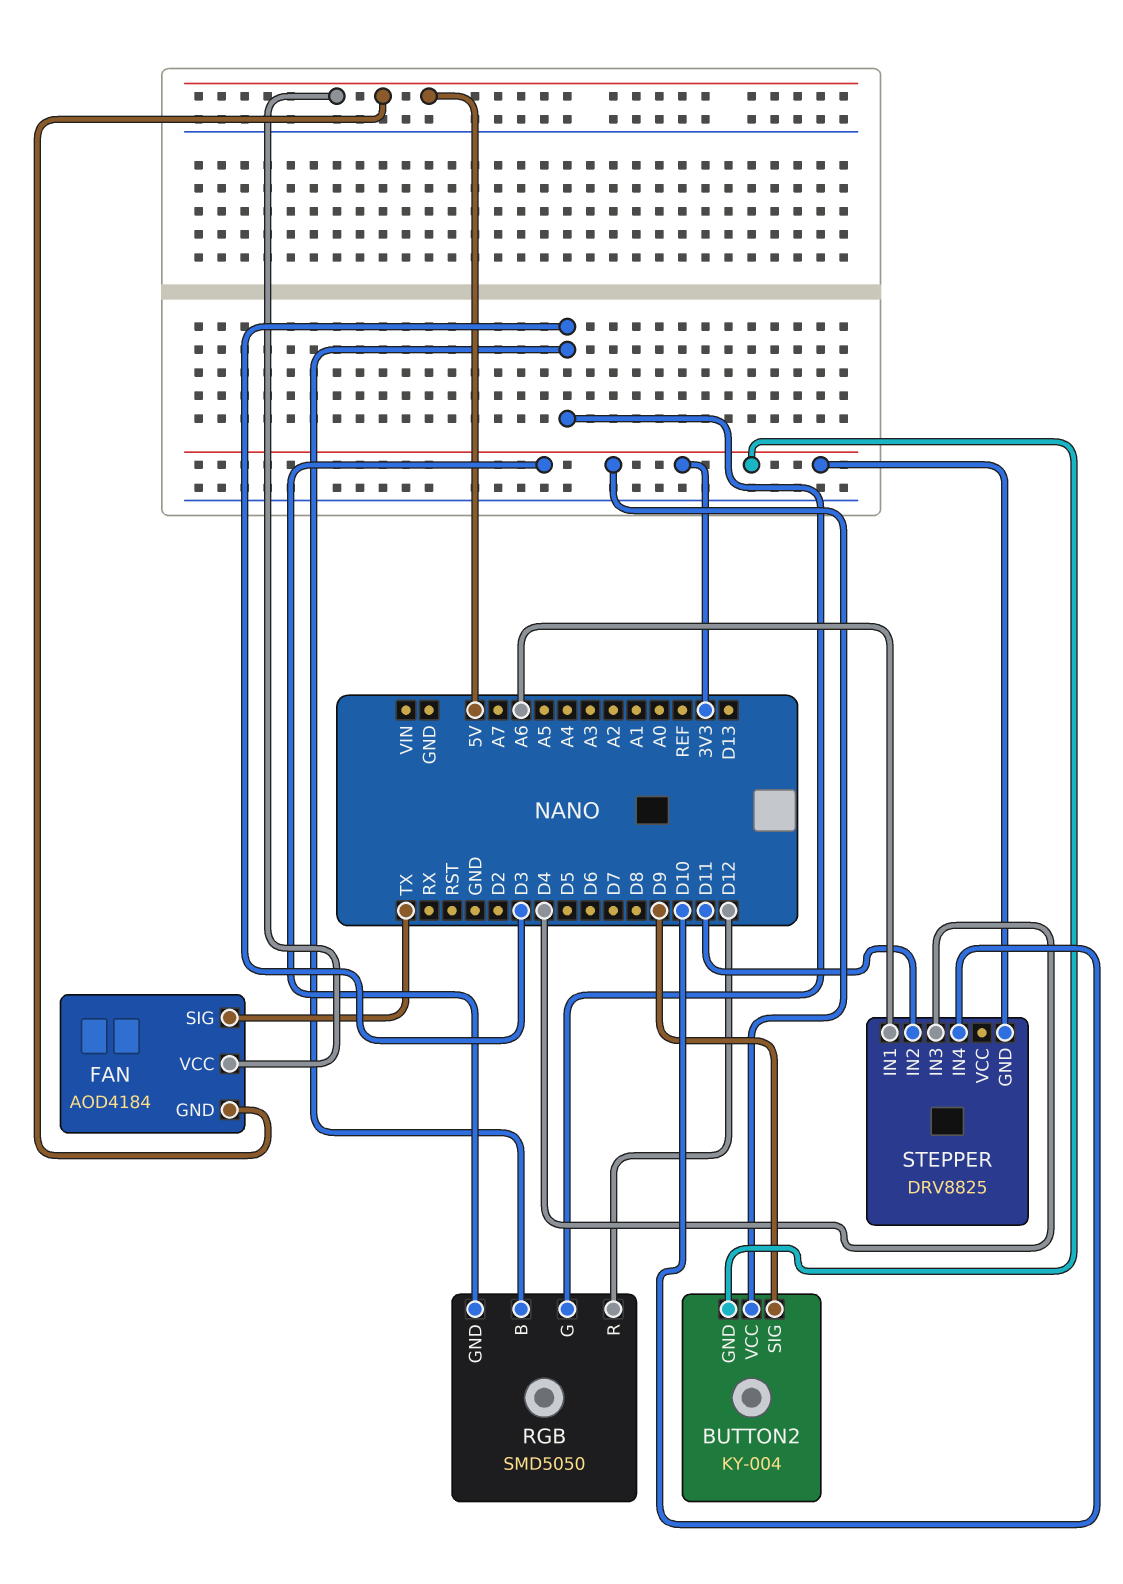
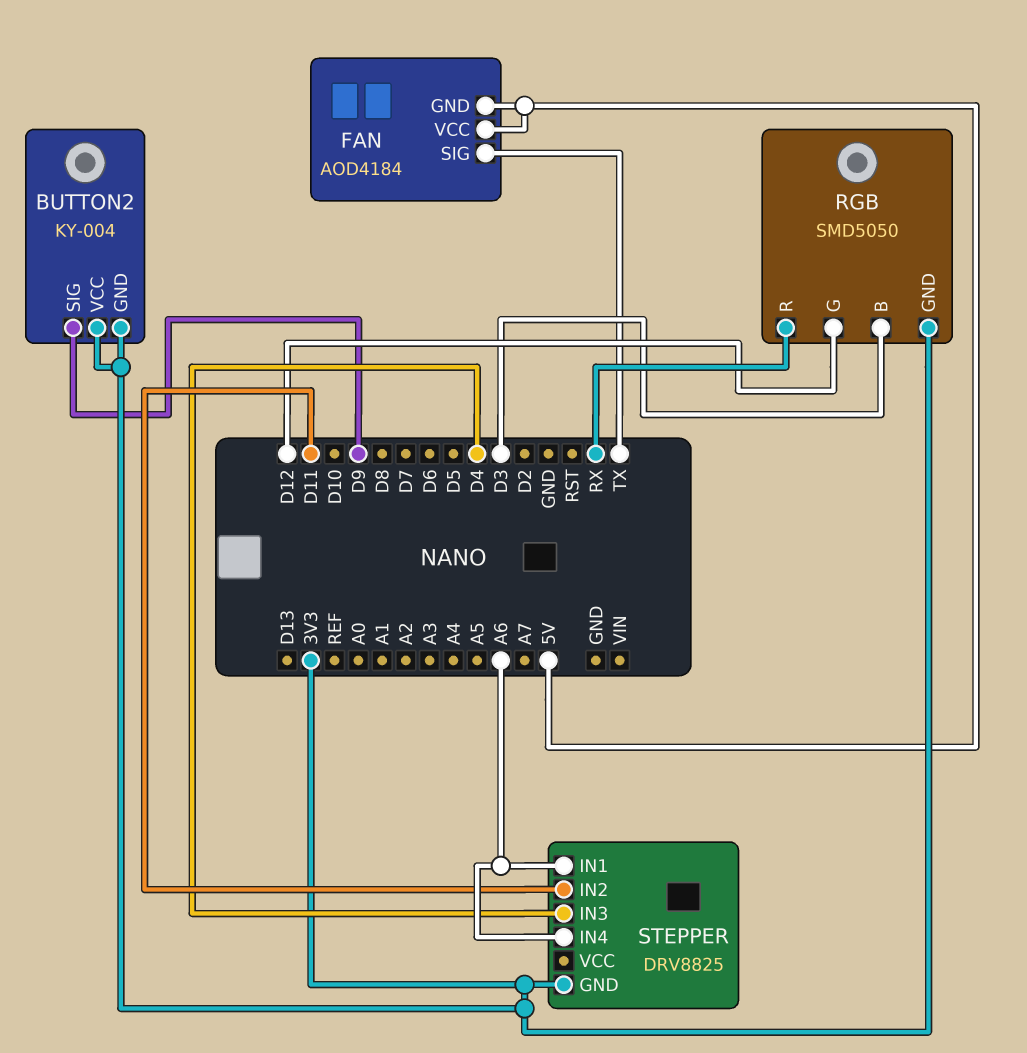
RGB pin G: D3 -> D12
RGB pin R: D12 -> RX
STEPPER pin IN4: D10 -> A6

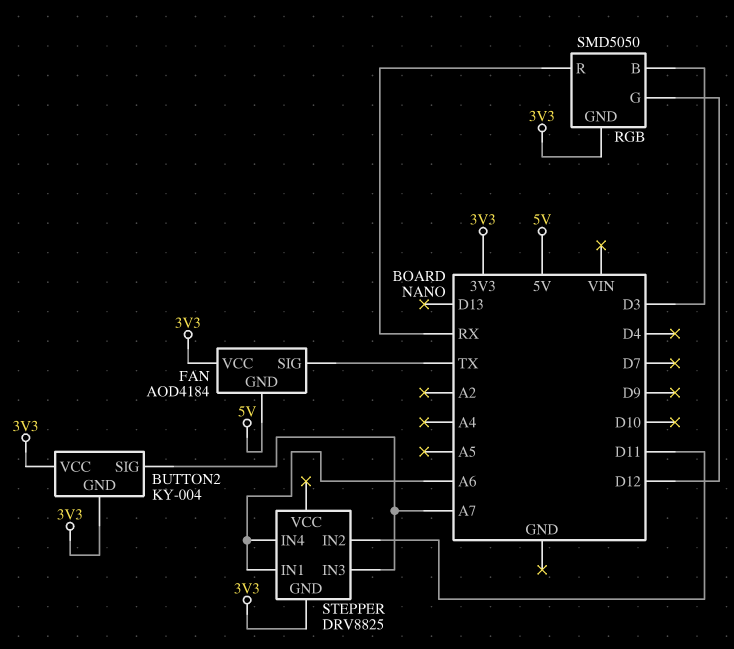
BUTTON2 pin SIG: D9 -> A7
FAN pin VCC: 5V -> 3V3
STEPPER pin IN3: D4 -> A7

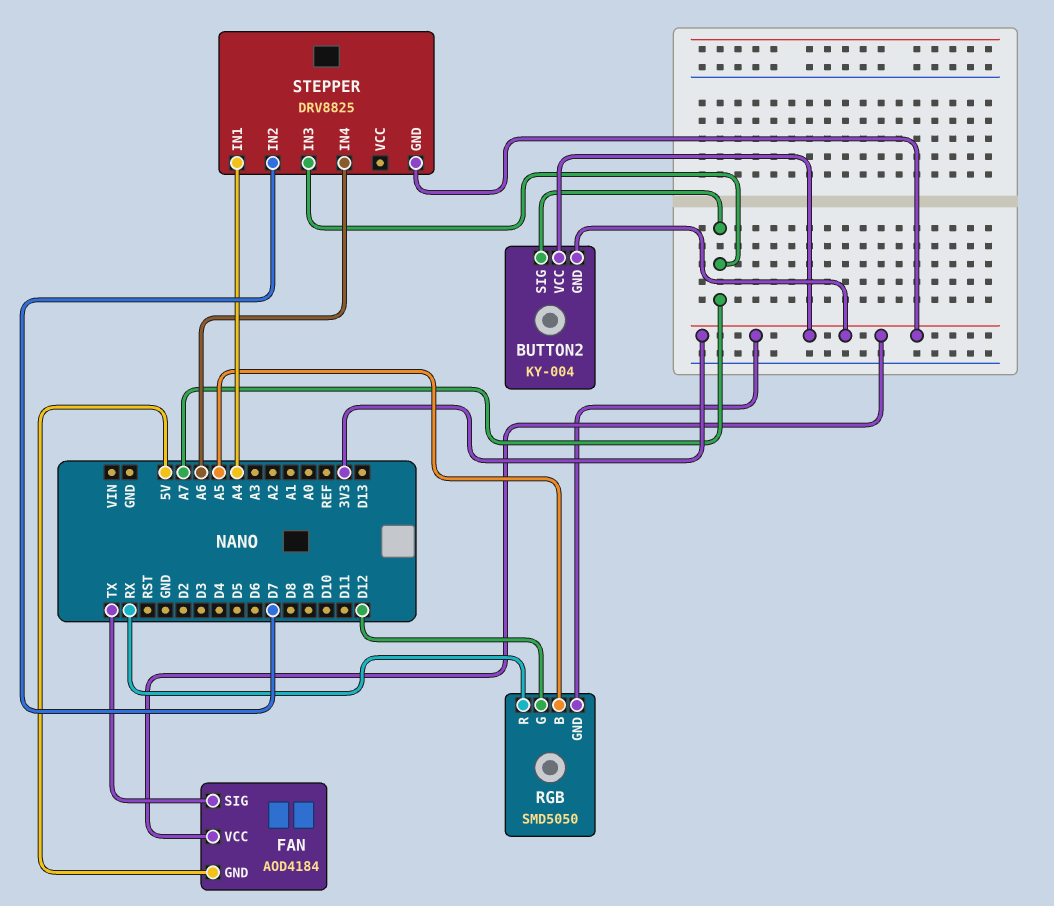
RGB pin B: D3 -> A5
STEPPER pin IN1: A6 -> A4
STEPPER pin IN2: D11 -> D7

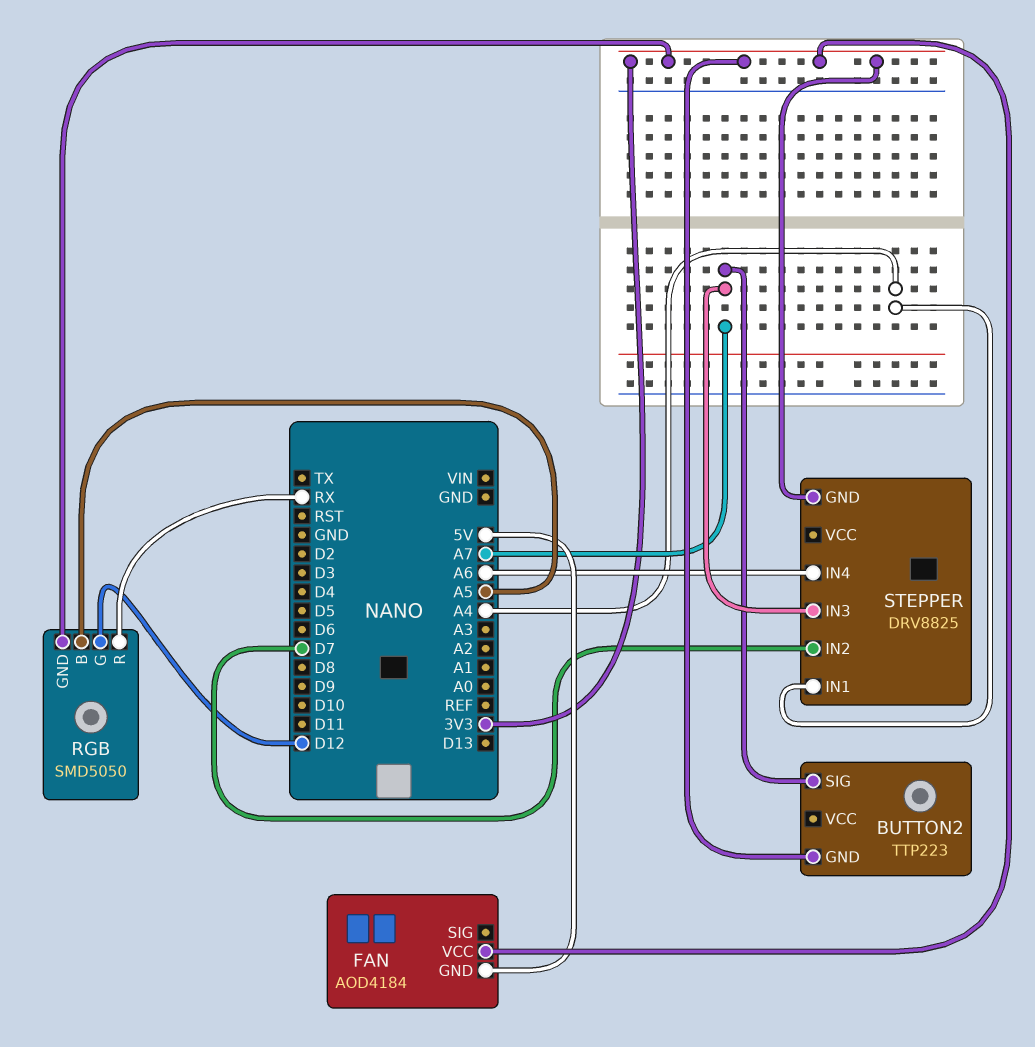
BUTTON2: KY-004 -> TTP223
BUTTON2 pin VCC: 3V3 -> none
FAN pin SIG: TX -> none

